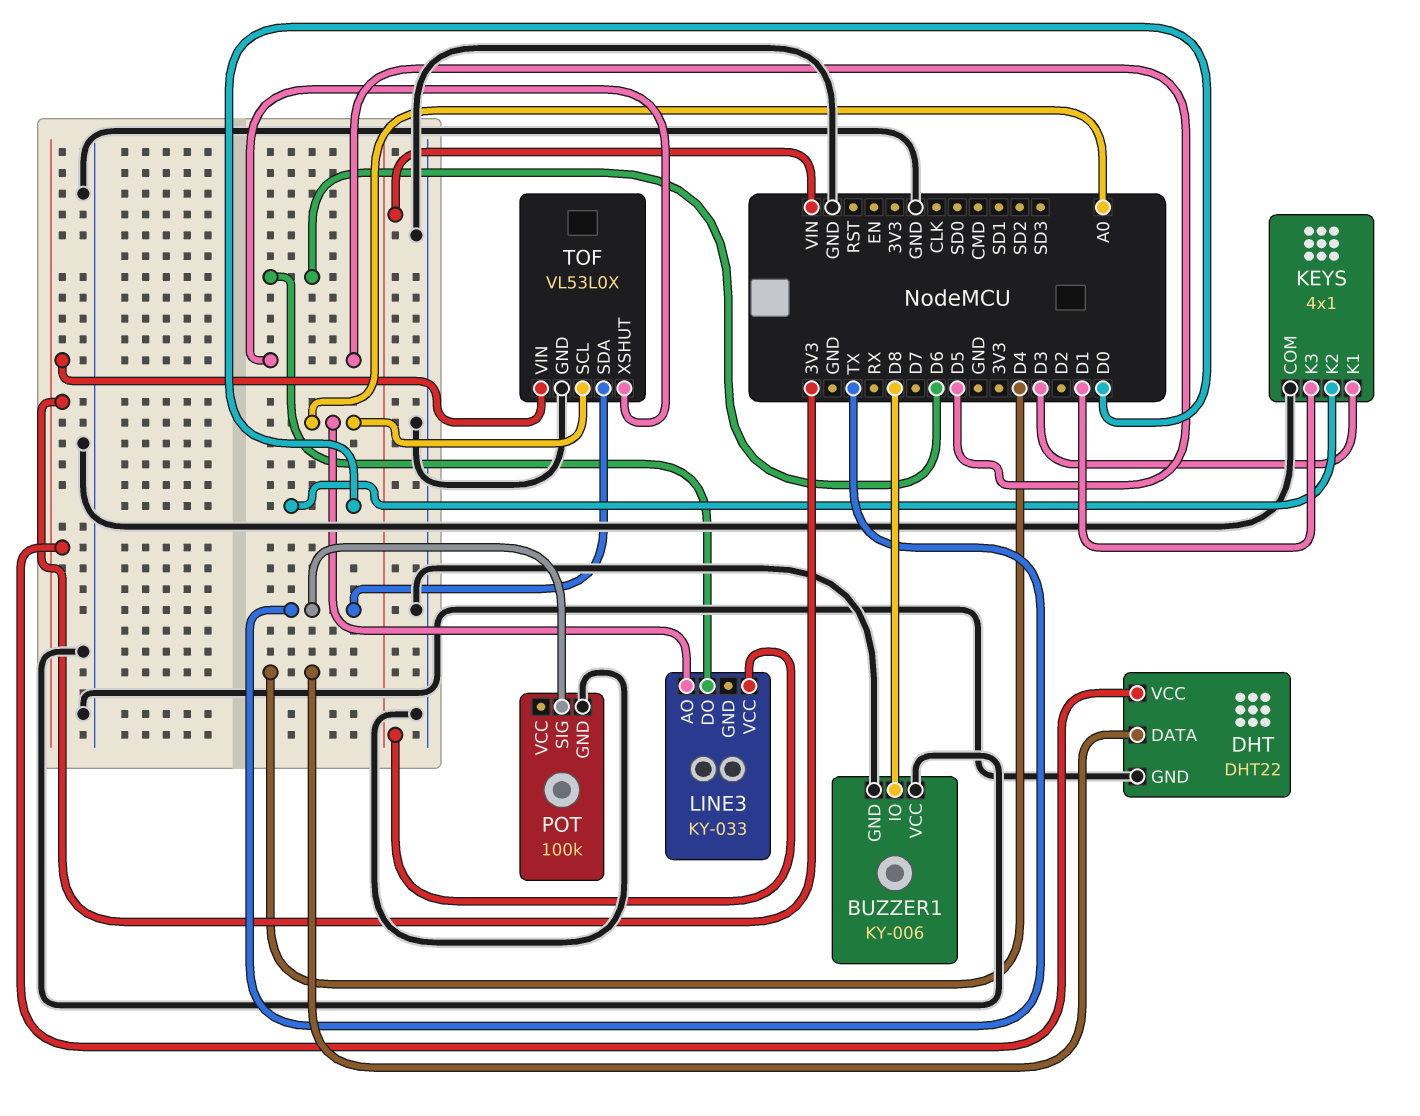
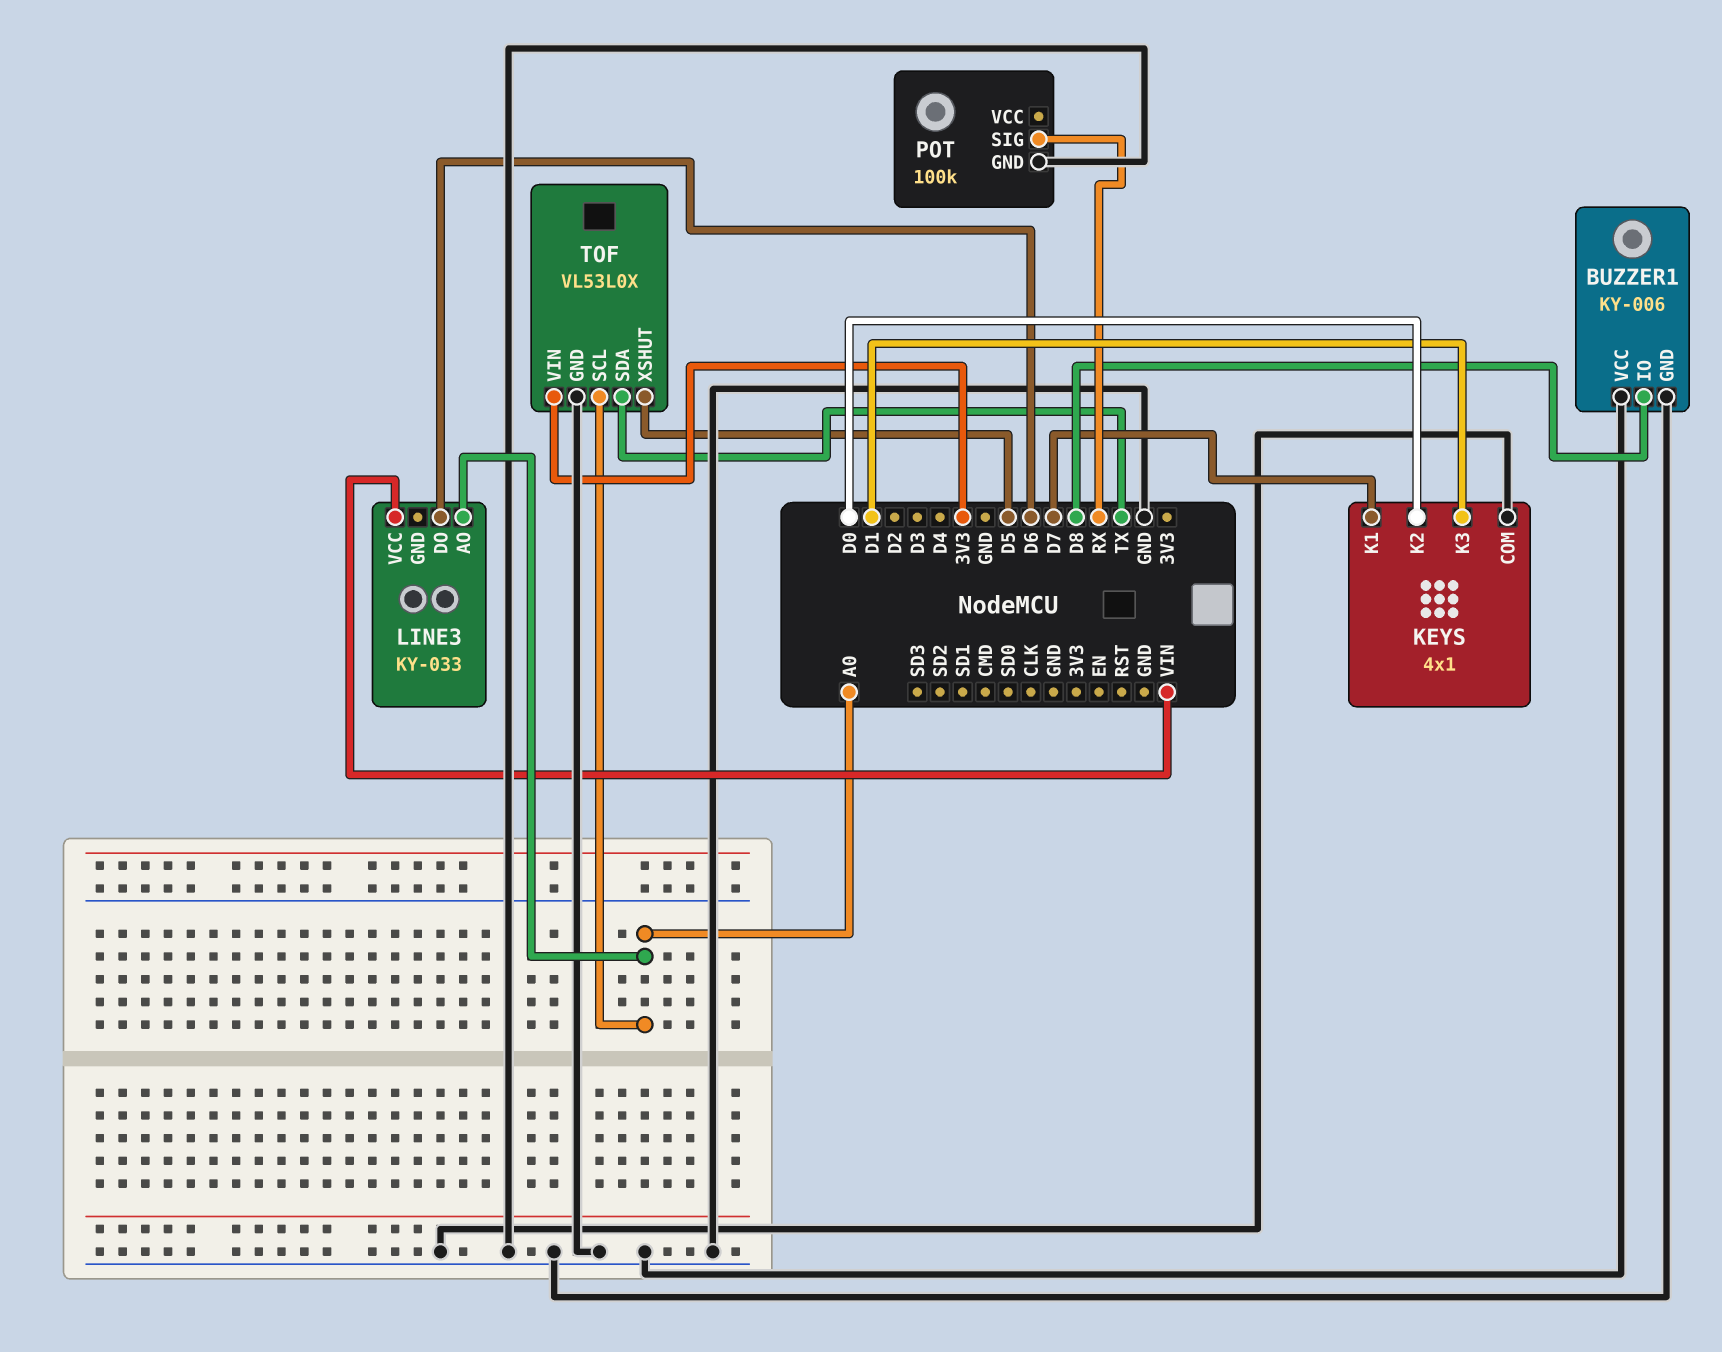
DHT: DHT22 -> none
DHT pin DATA: D4 -> none
DHT pin GND: GND -> none
DHT pin VCC: 3V3 -> none
KEYS pin K1: D3 -> D7
POT pin SIG: TX -> RX

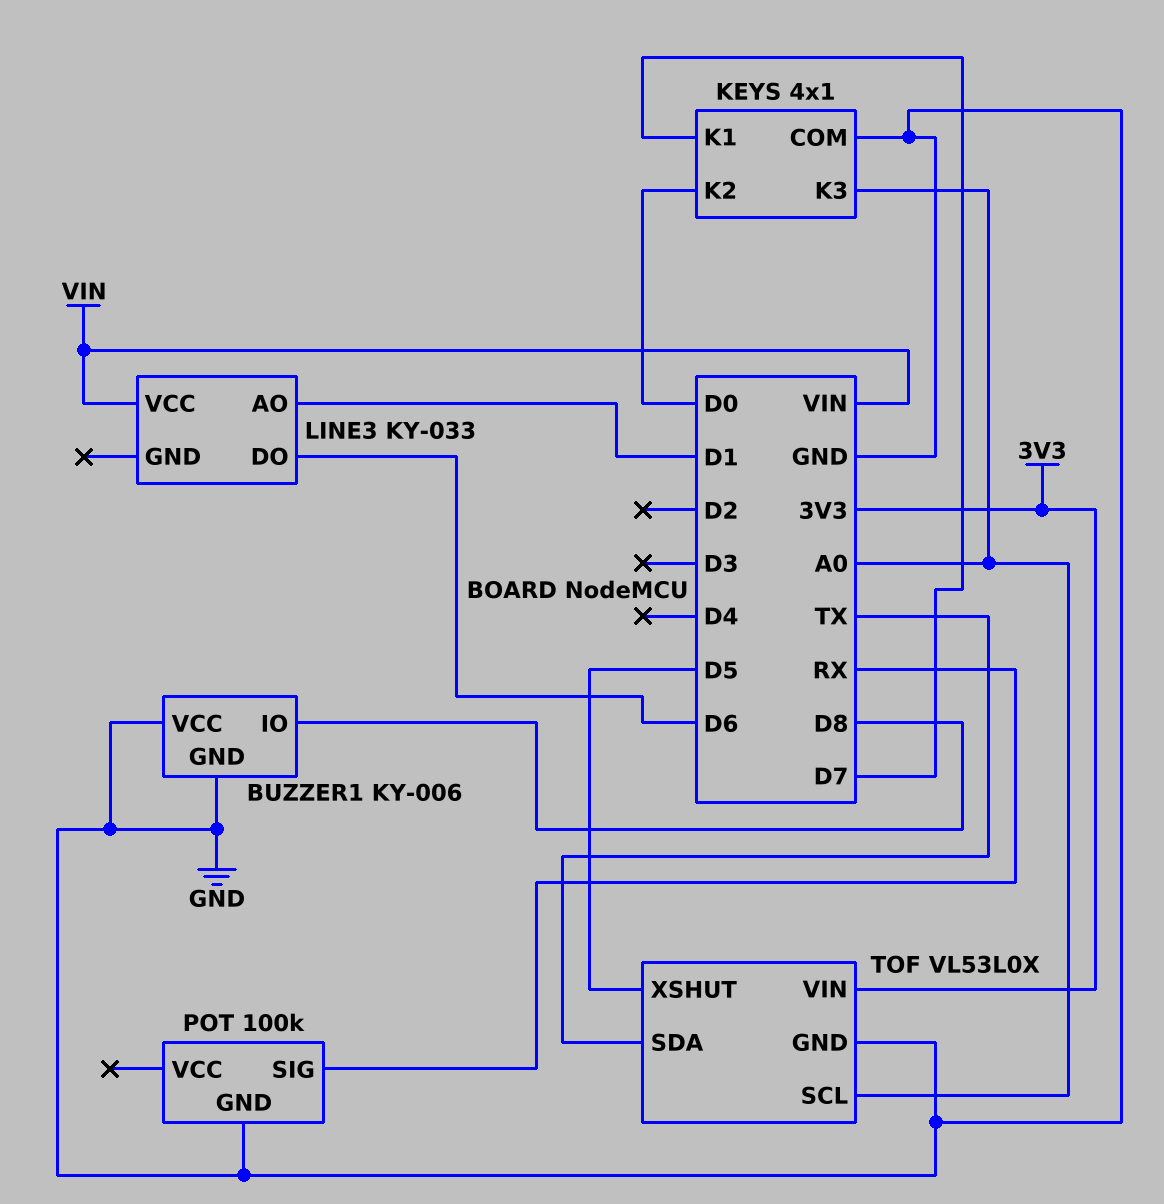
KEYS pin K3: D1 -> A0
LINE3 pin AO: A0 -> D1

